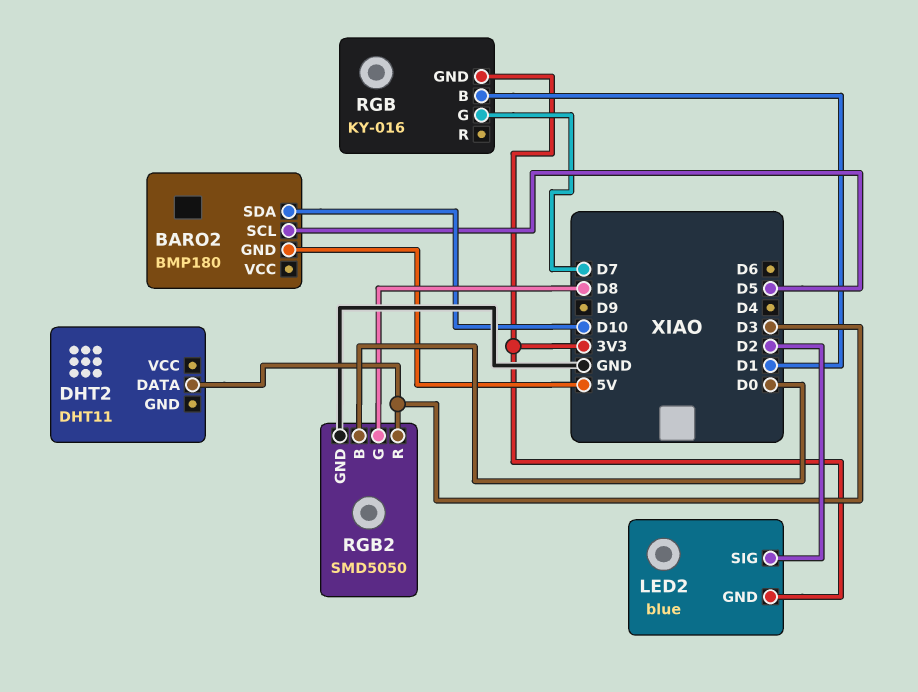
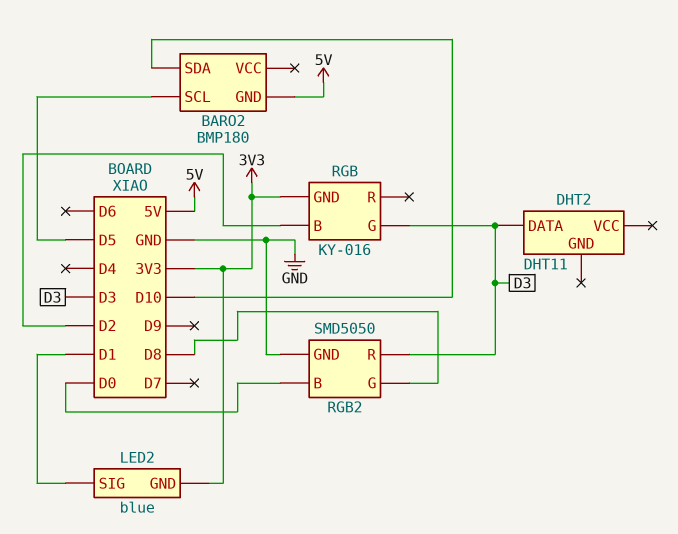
LED2 pin SIG: D2 -> D1
RGB pin B: D1 -> D2
RGB pin G: D7 -> D3

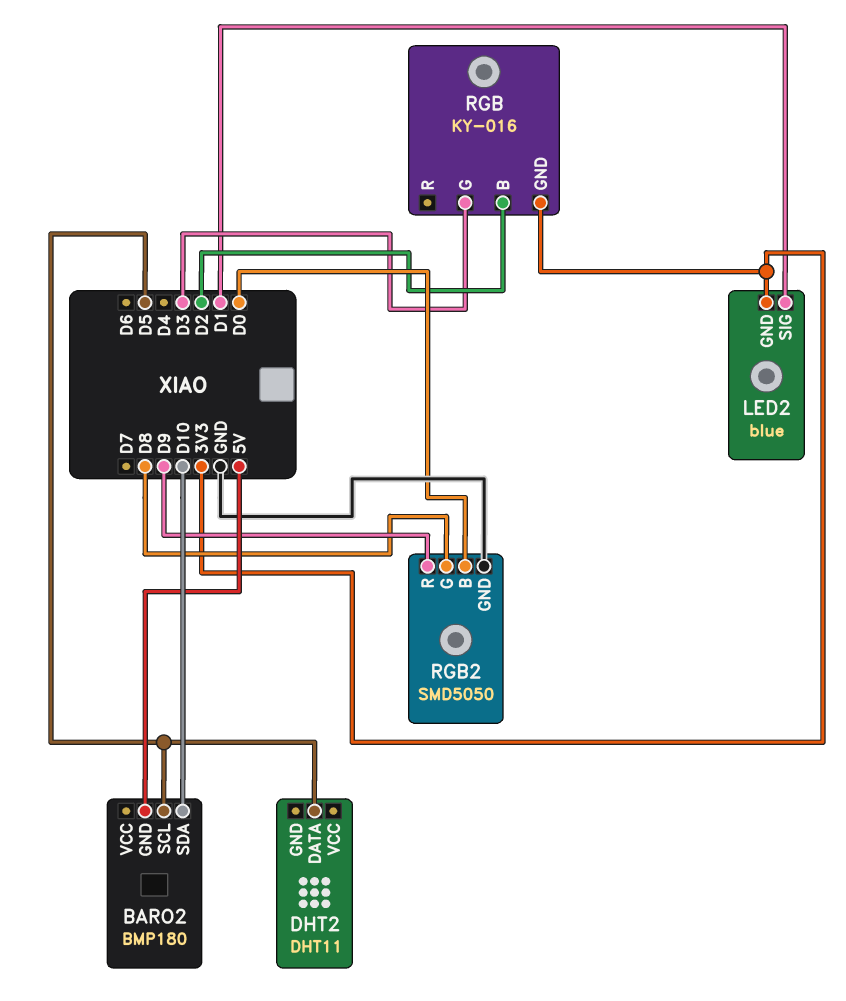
DHT2 pin DATA: D3 -> D5
RGB2 pin R: D3 -> D9

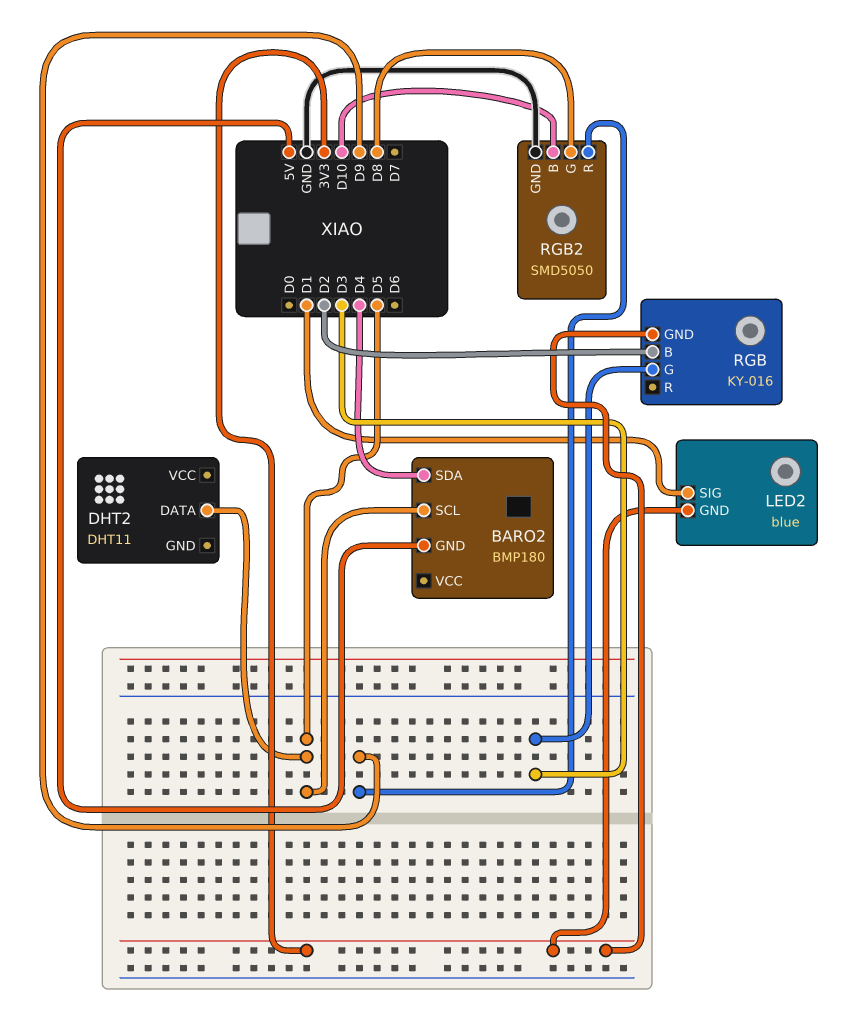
BARO2 pin SDA: D10 -> D4
RGB2 pin B: D0 -> D10

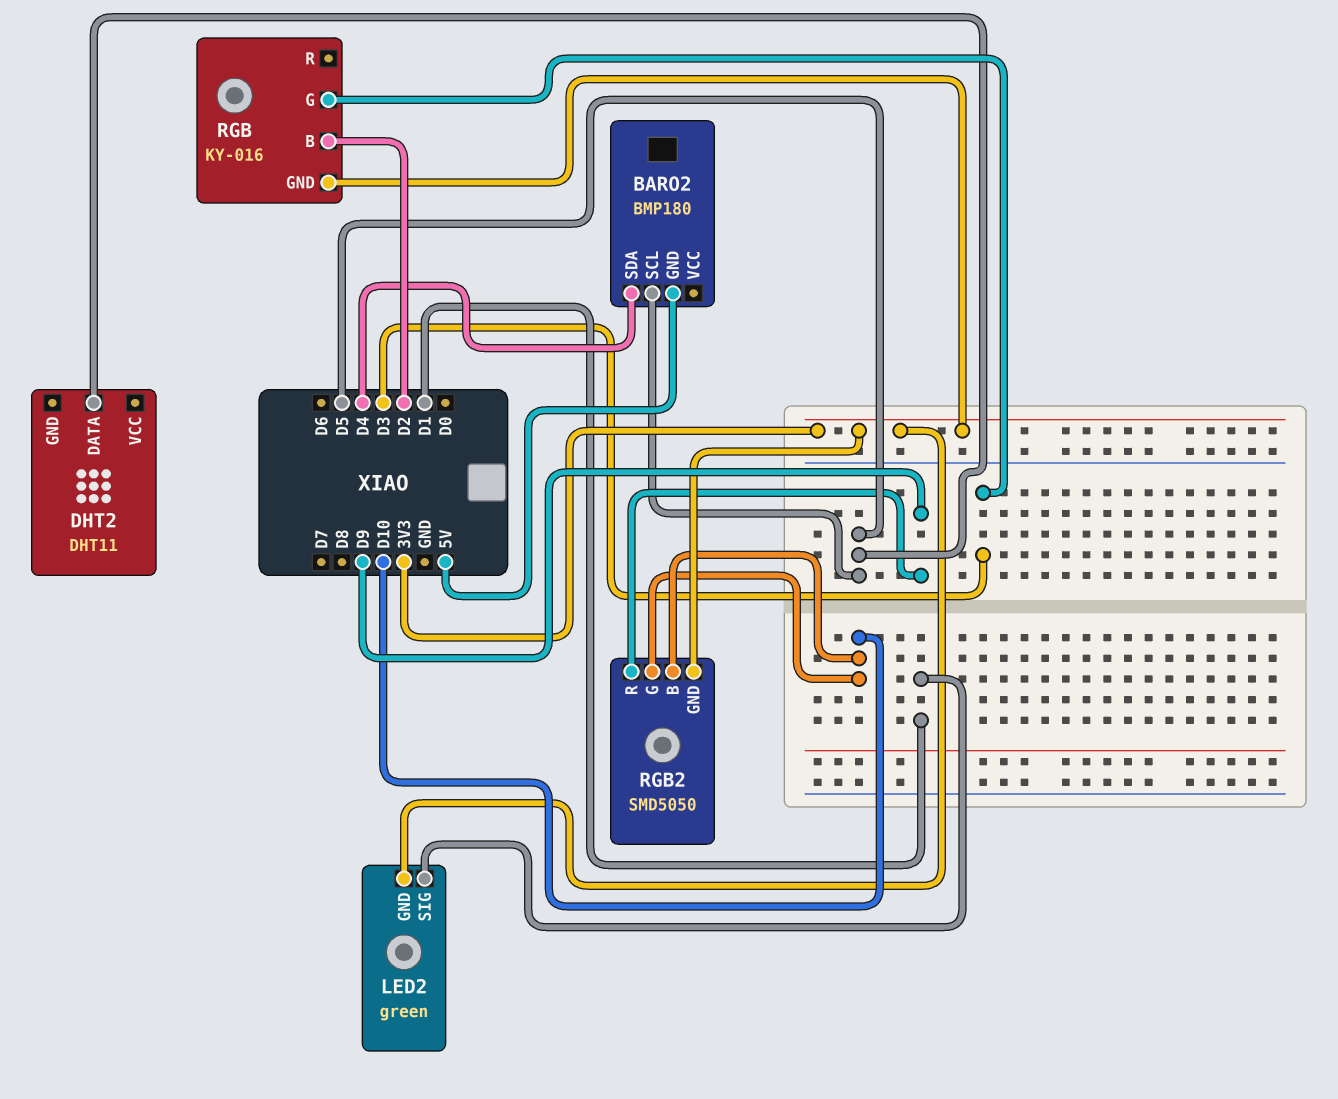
LED2: blue -> green
RGB2 pin G: D8 -> D10
RGB2 pin GND: GND -> 3V3

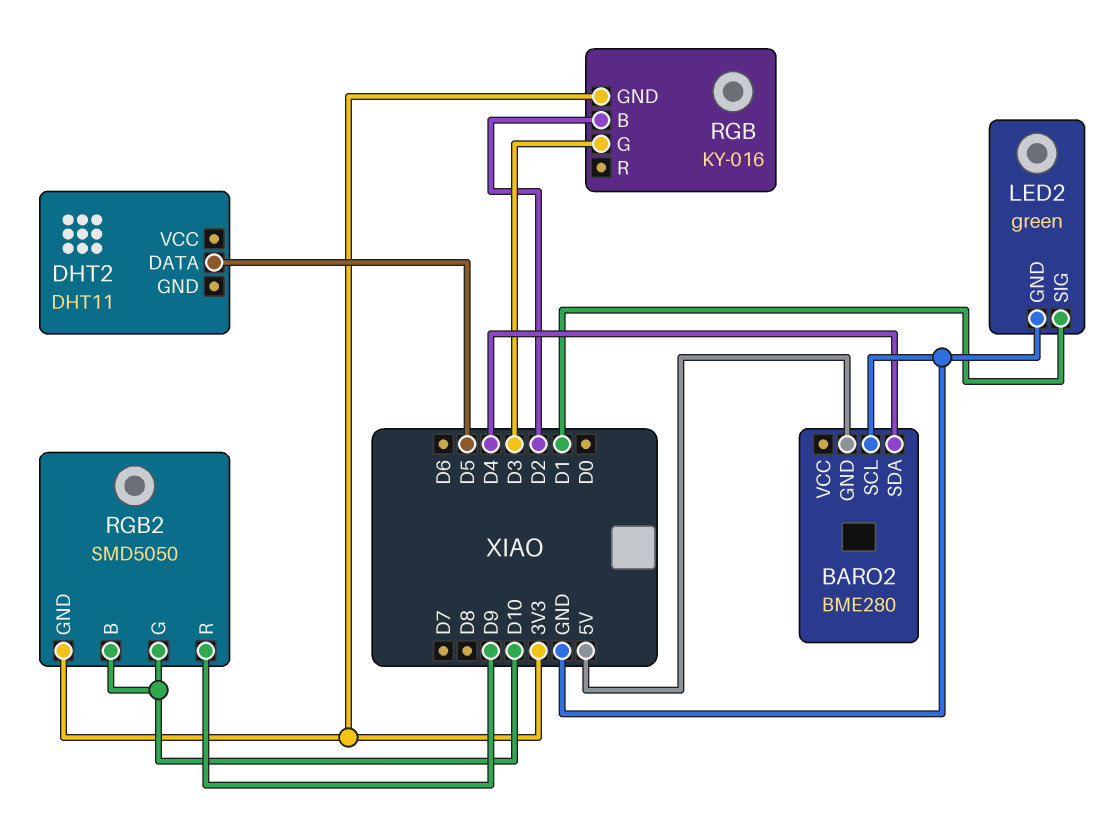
BARO2: BMP180 -> BME280
BARO2 pin SCL: D5 -> GND
LED2 pin GND: 3V3 -> GND

